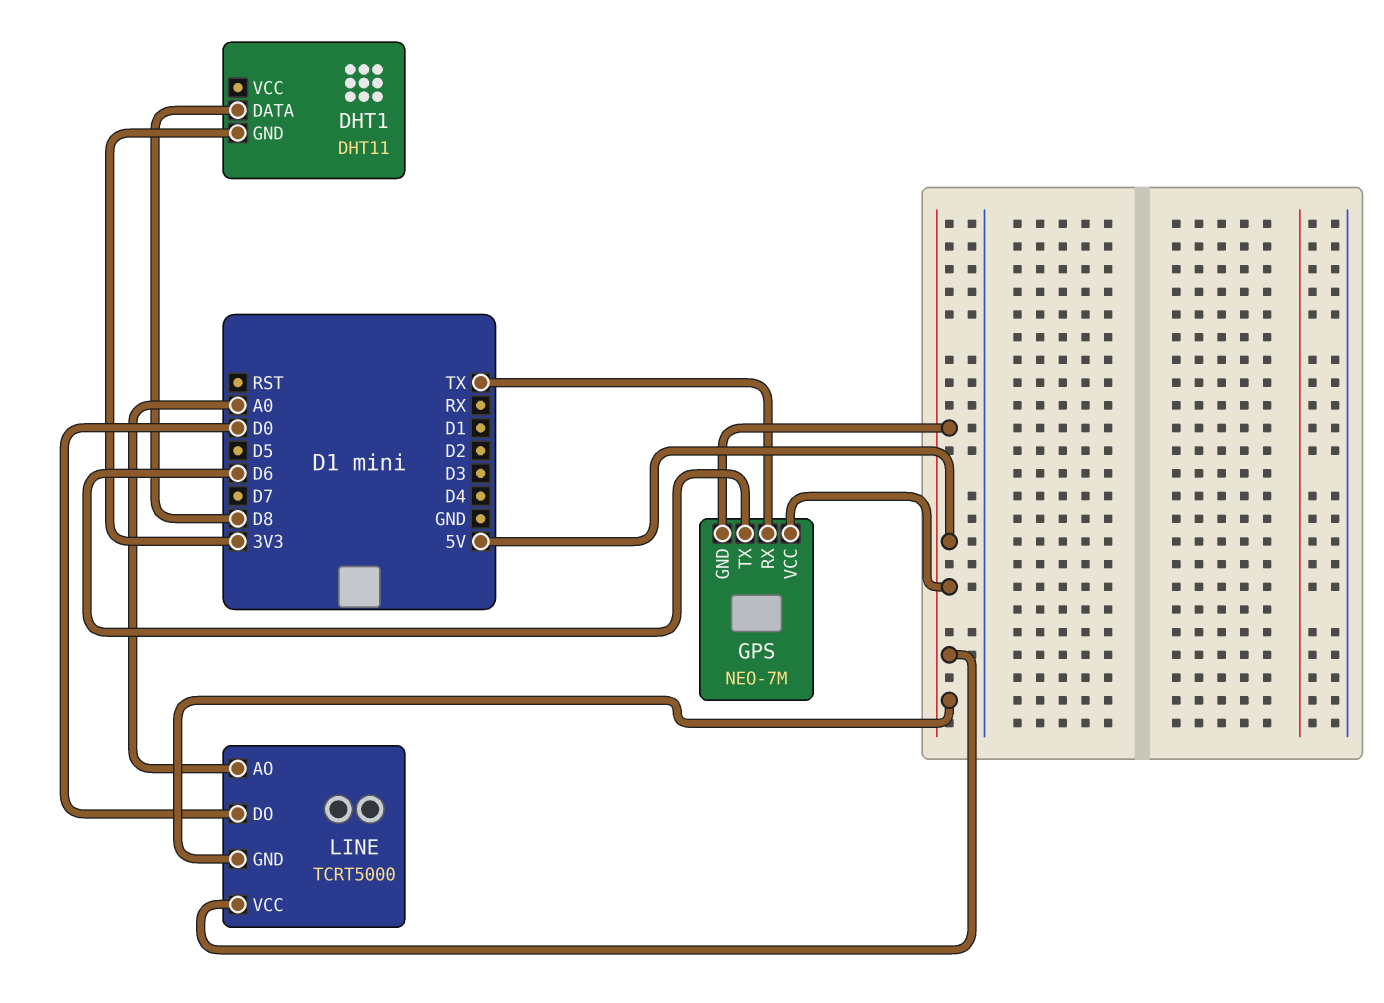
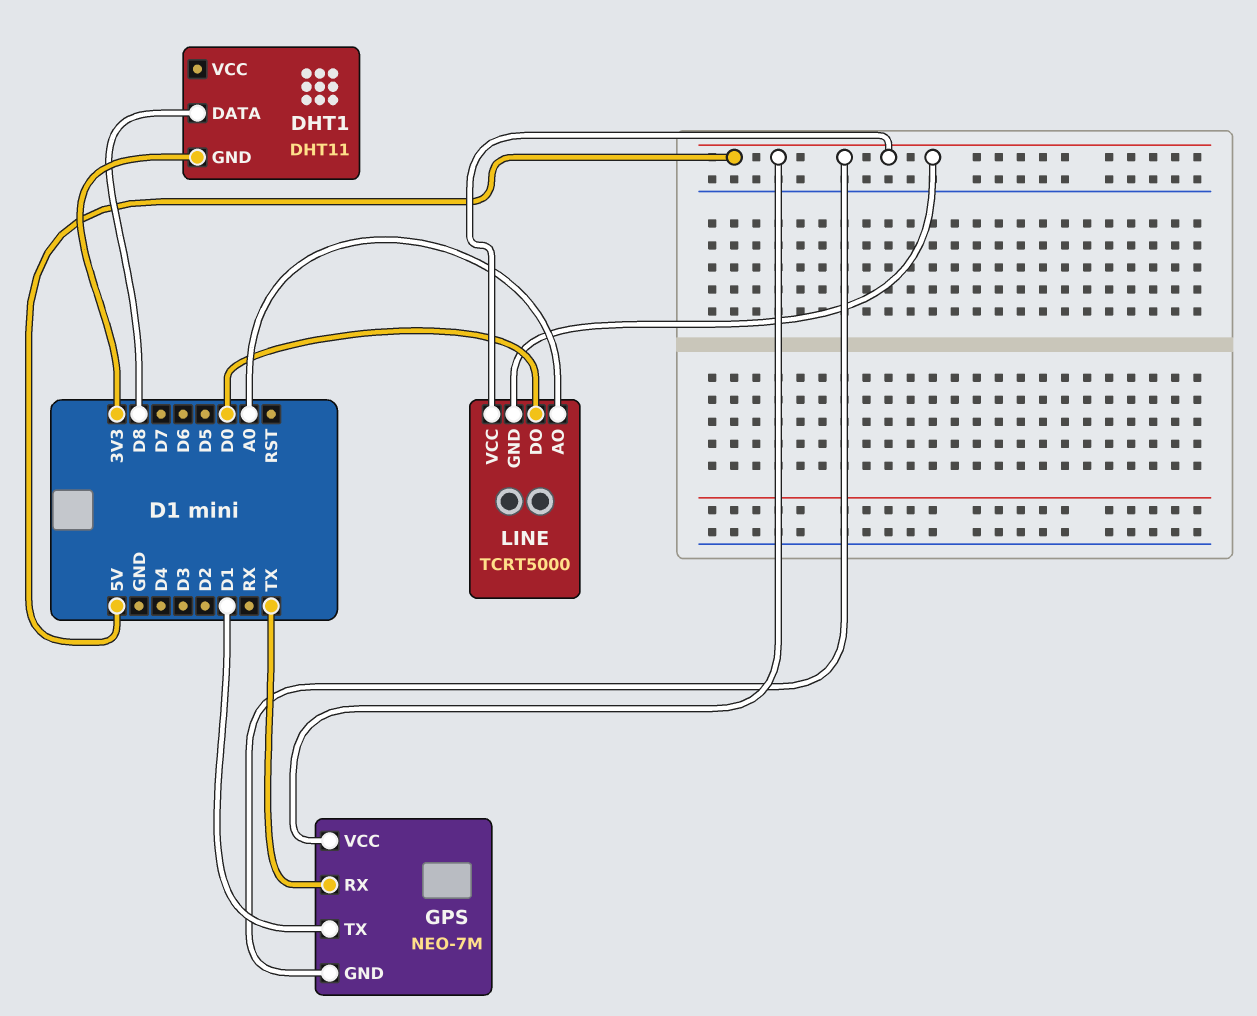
GPS pin TX: D6 -> D1

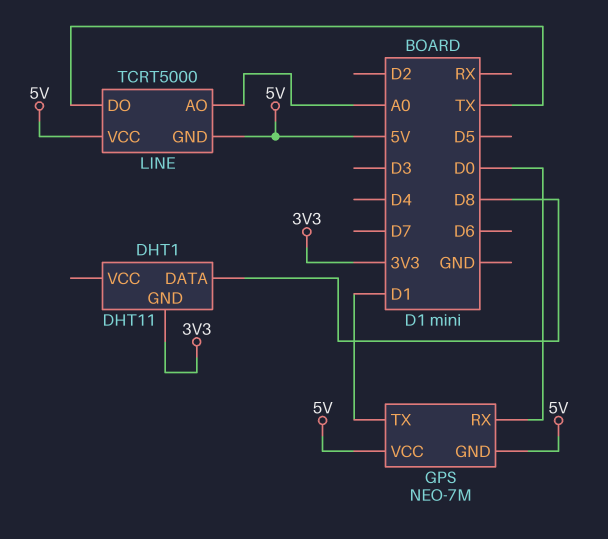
GPS pin RX: TX -> D0
LINE pin DO: D0 -> TX

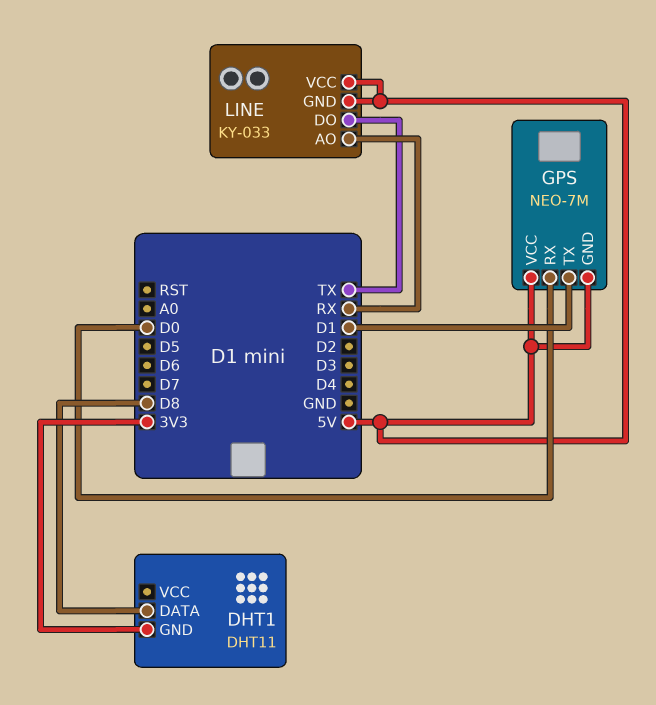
LINE: TCRT5000 -> KY-033
LINE pin AO: A0 -> RX

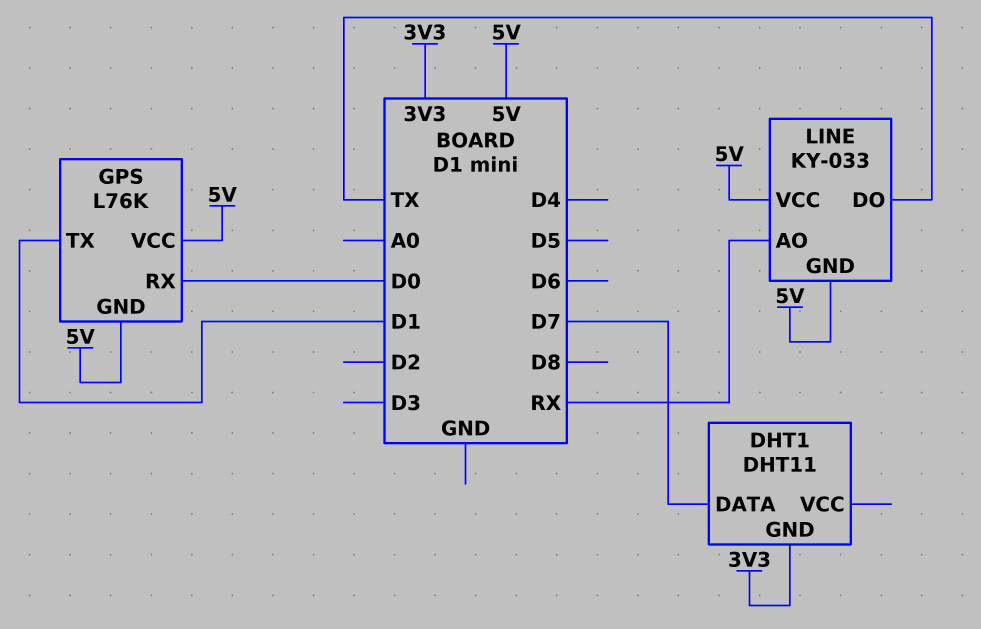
DHT1 pin DATA: D8 -> D7
GPS: NEO-7M -> L76K

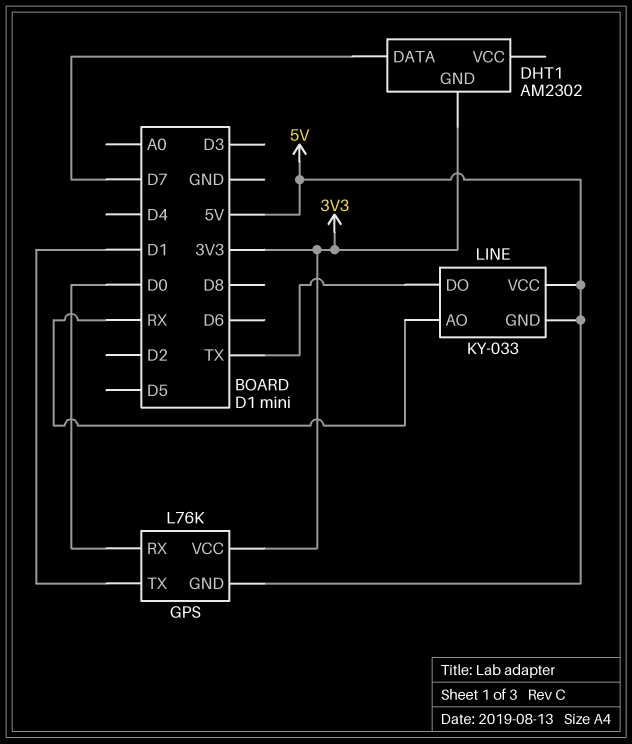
DHT1: DHT11 -> AM2302
GPS pin VCC: 5V -> 3V3

